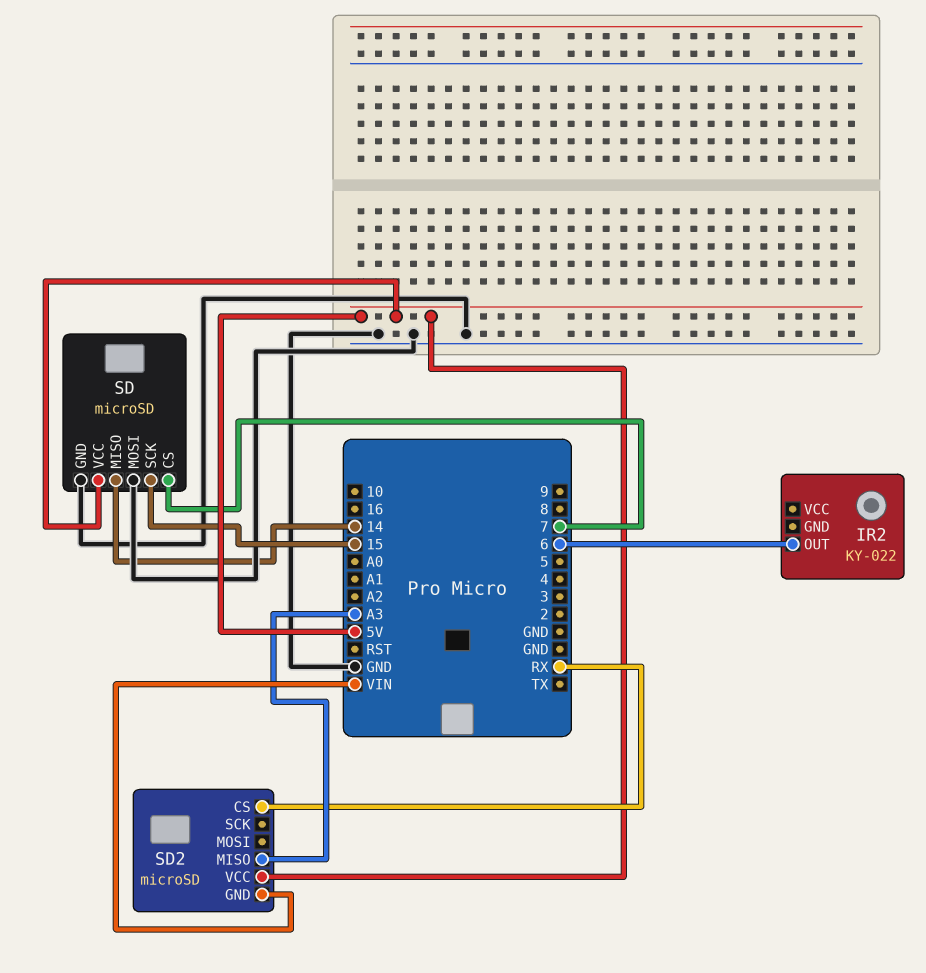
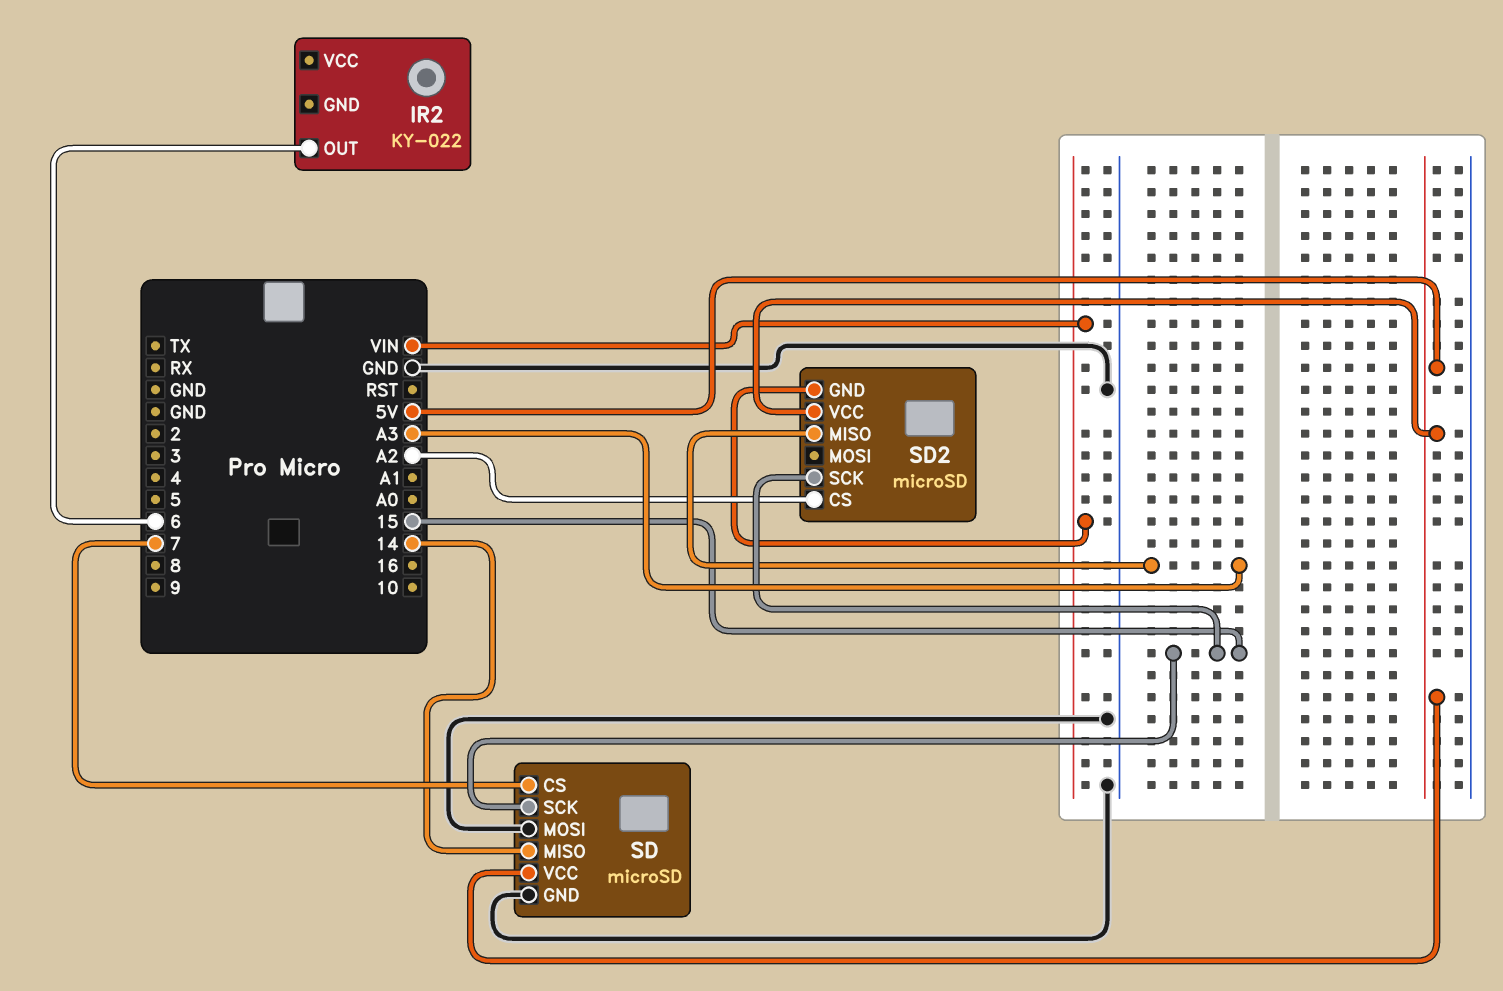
SD2 pin CS: RX -> A2
SD2 pin SCK: none -> 15

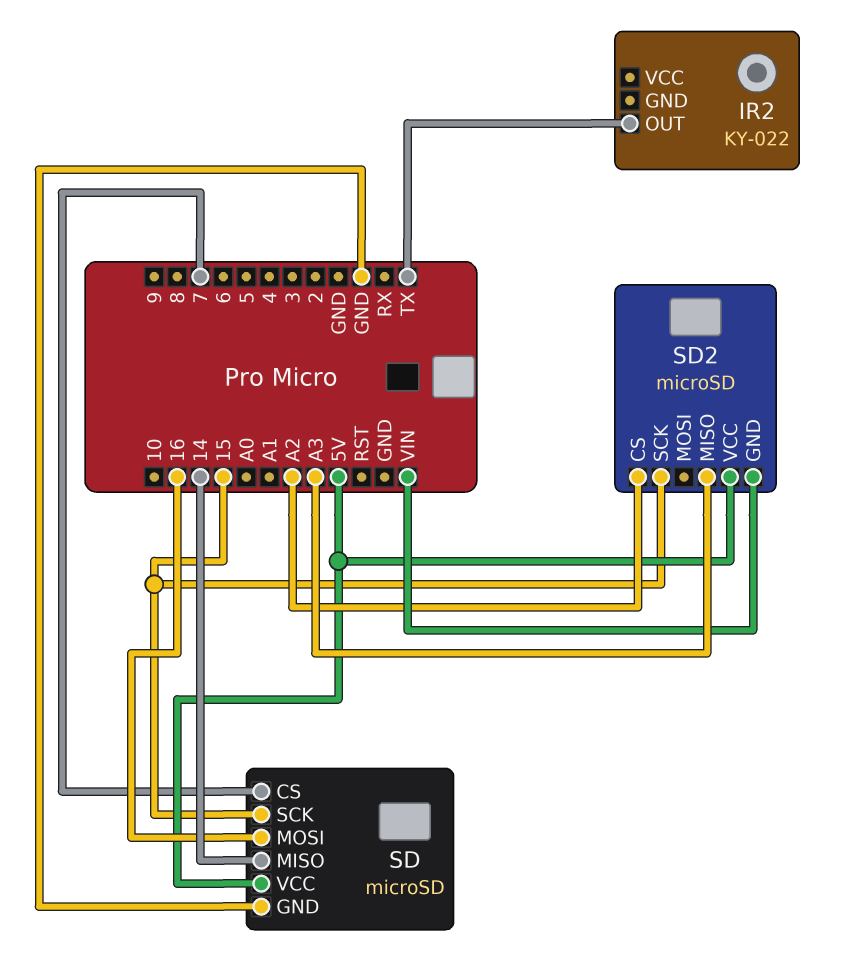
IR2 pin OUT: 6 -> TX
SD pin MOSI: GND -> 16

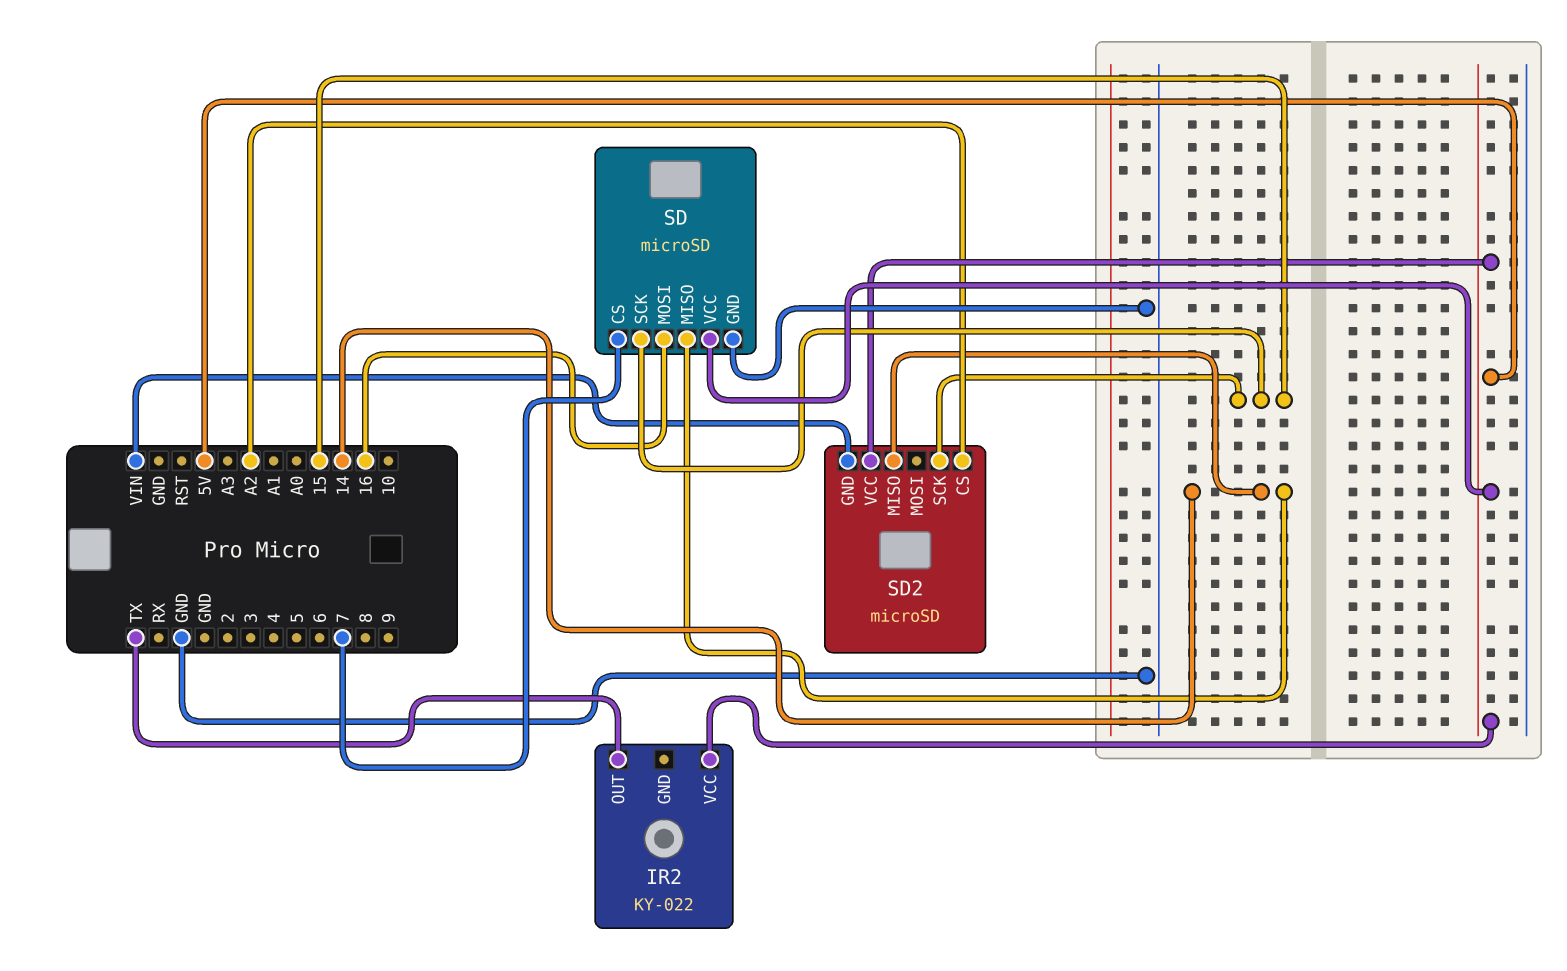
IR2 pin VCC: none -> 5V
SD2 pin MISO: A3 -> 14

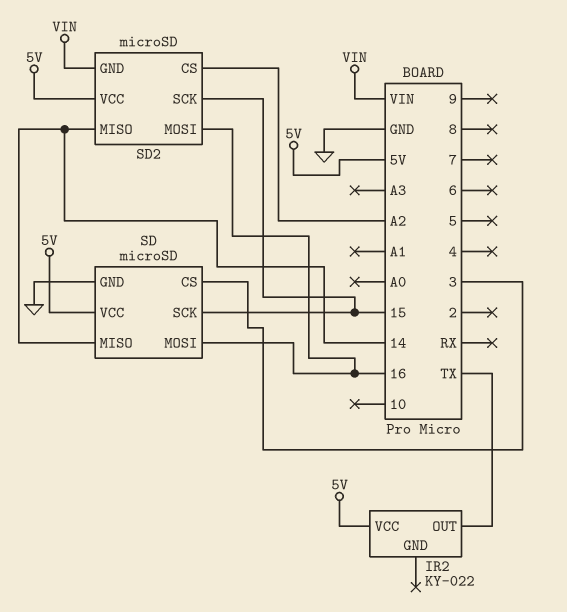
SD pin CS: 7 -> 3
SD2 pin MOSI: none -> 16

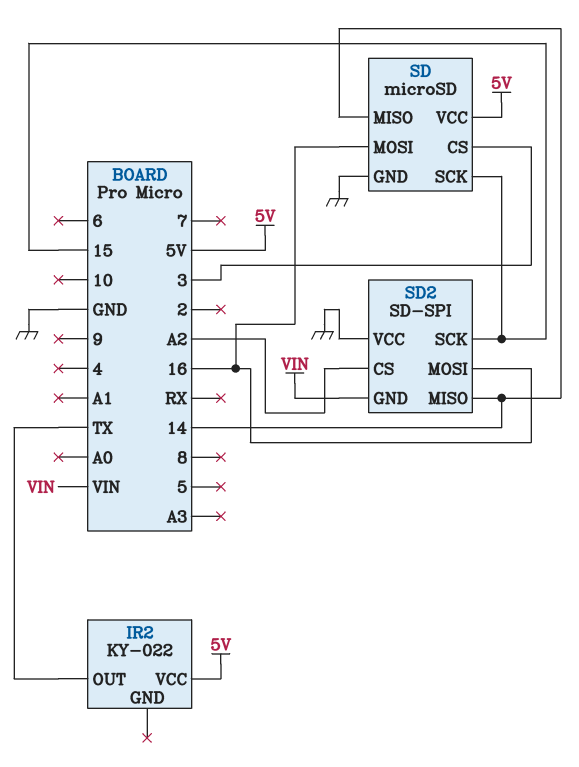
SD2: microSD -> SD-SPI
SD2 pin VCC: 5V -> GND

